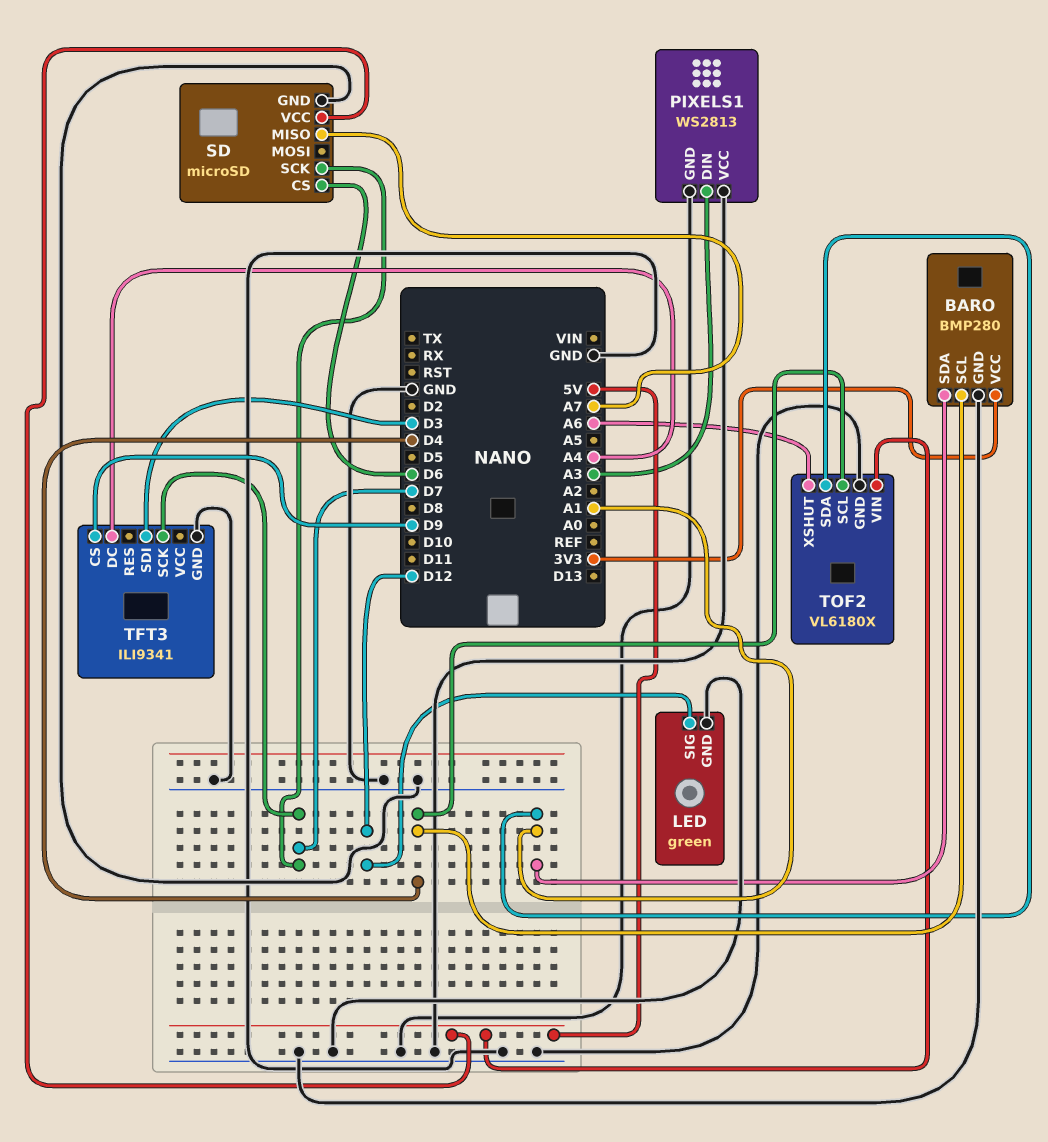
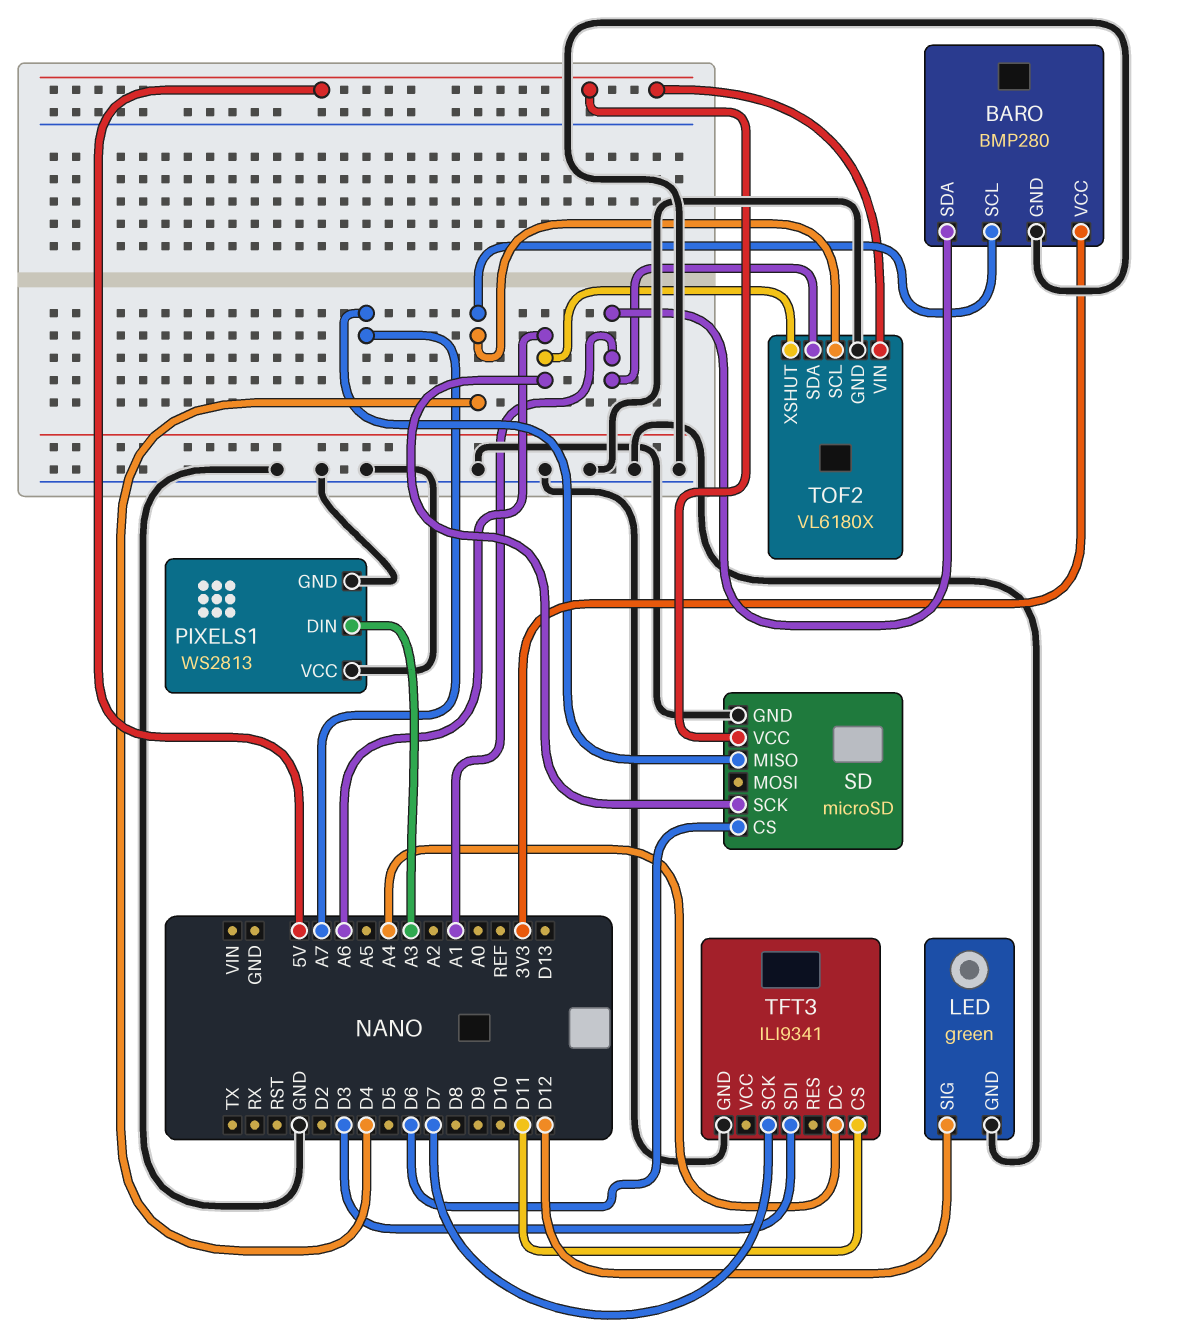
SD pin SCK: D7 -> A6
TFT3 pin CS: D9 -> D11

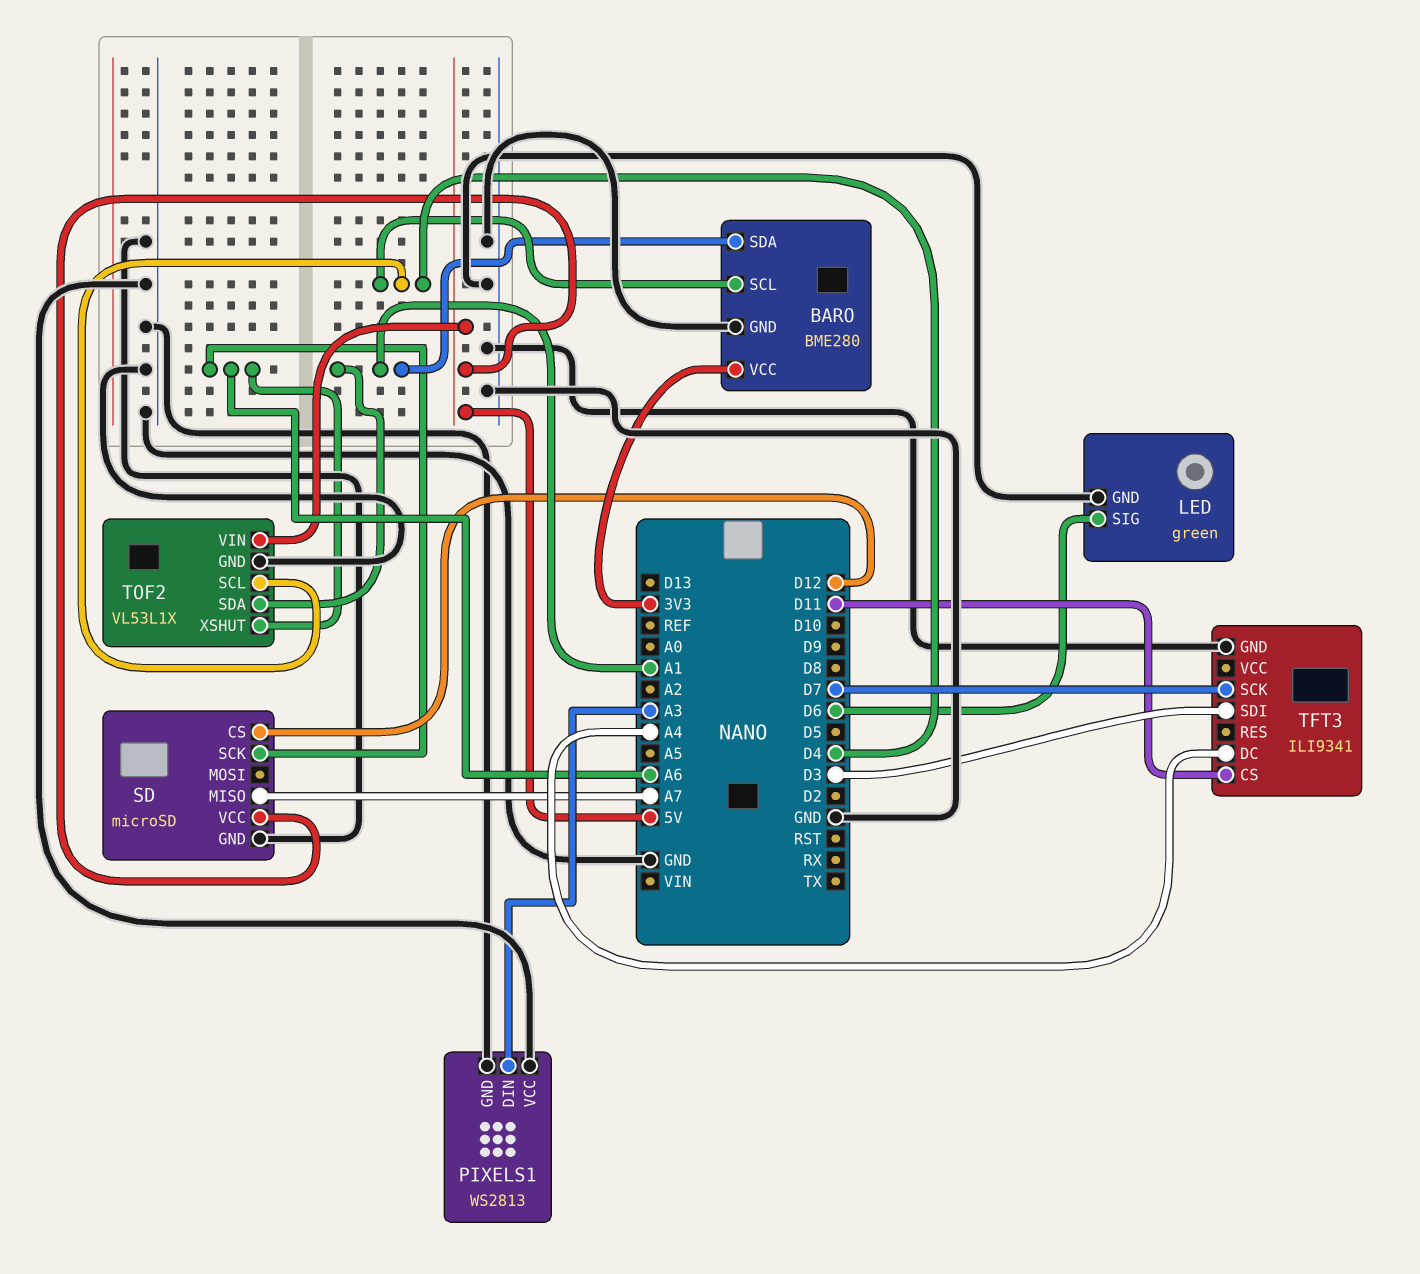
BARO: BMP280 -> BME280
LED pin SIG: D12 -> D6
SD pin CS: D6 -> D12
TOF2: VL6180X -> VL53L1X

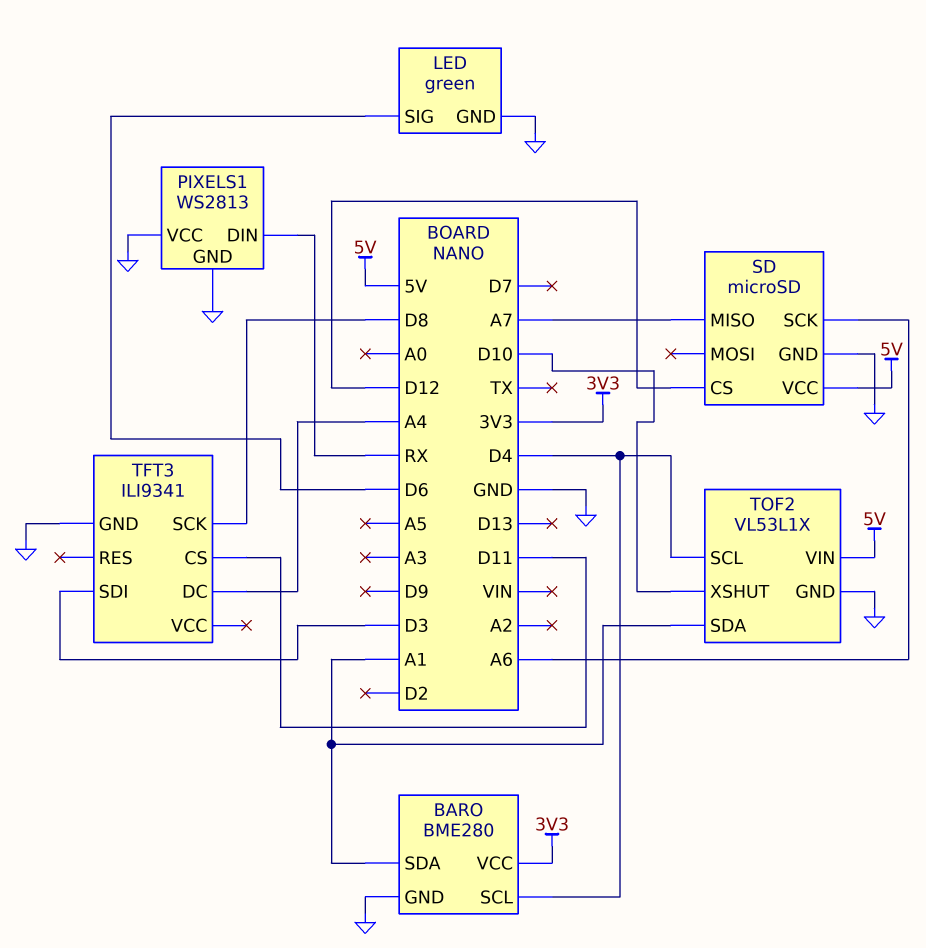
PIXELS1 pin DIN: A3 -> RX
TFT3 pin SCK: D7 -> D8
TOF2 pin XSHUT: A6 -> D10

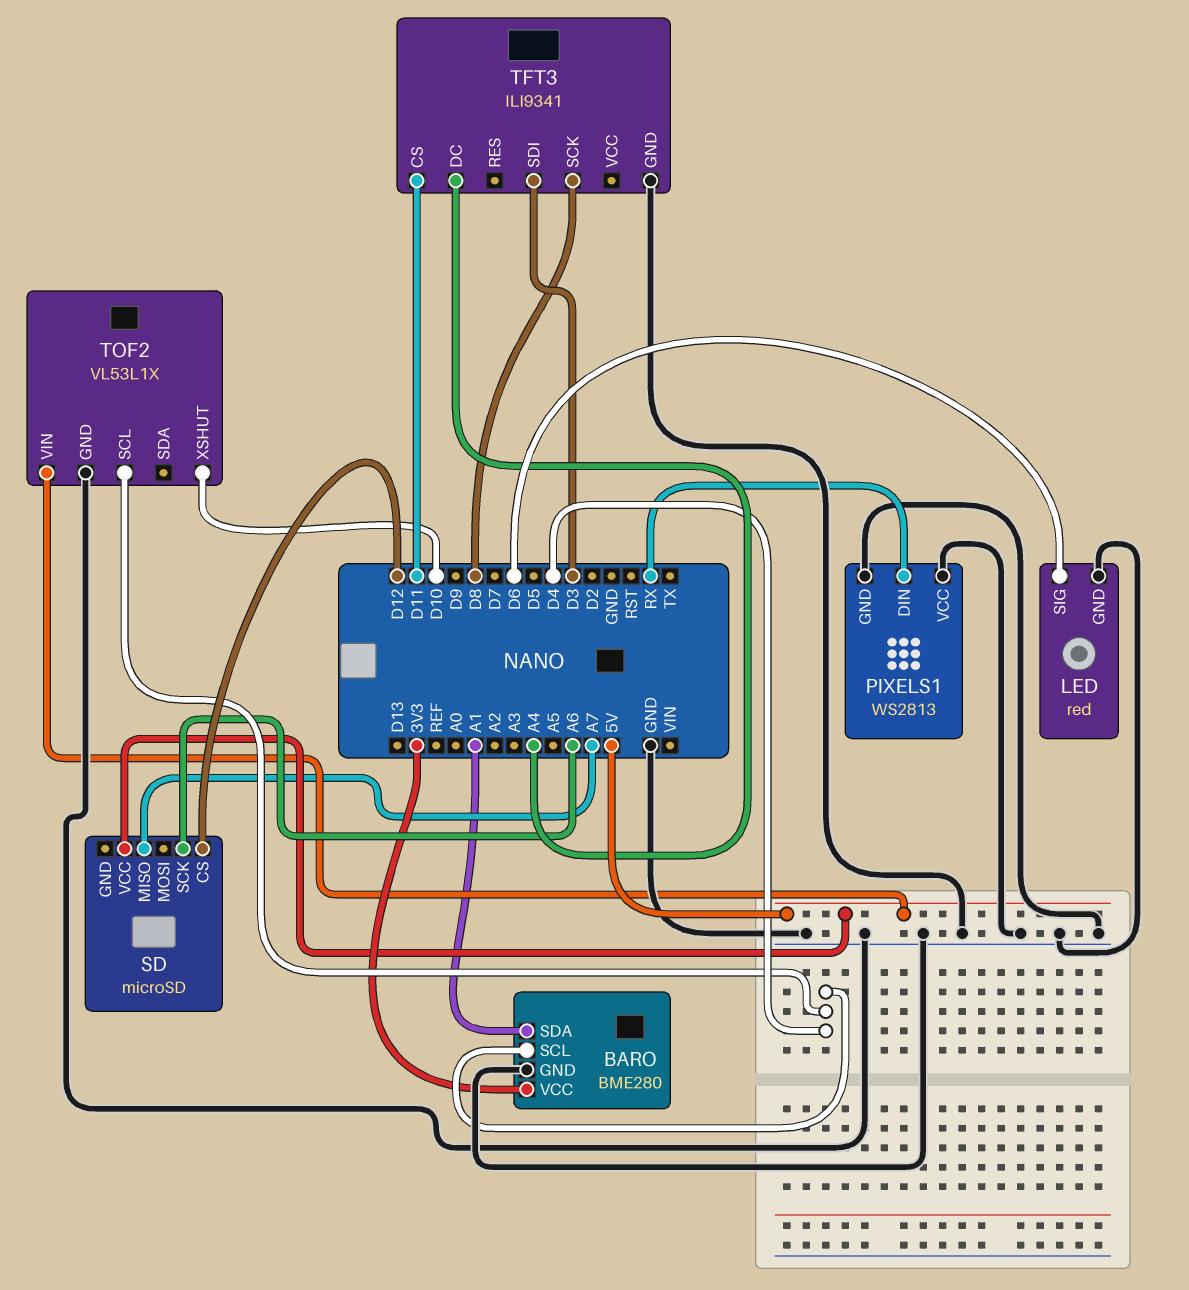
LED: green -> red
SD pin GND: GND -> none
TOF2 pin SDA: A1 -> none

